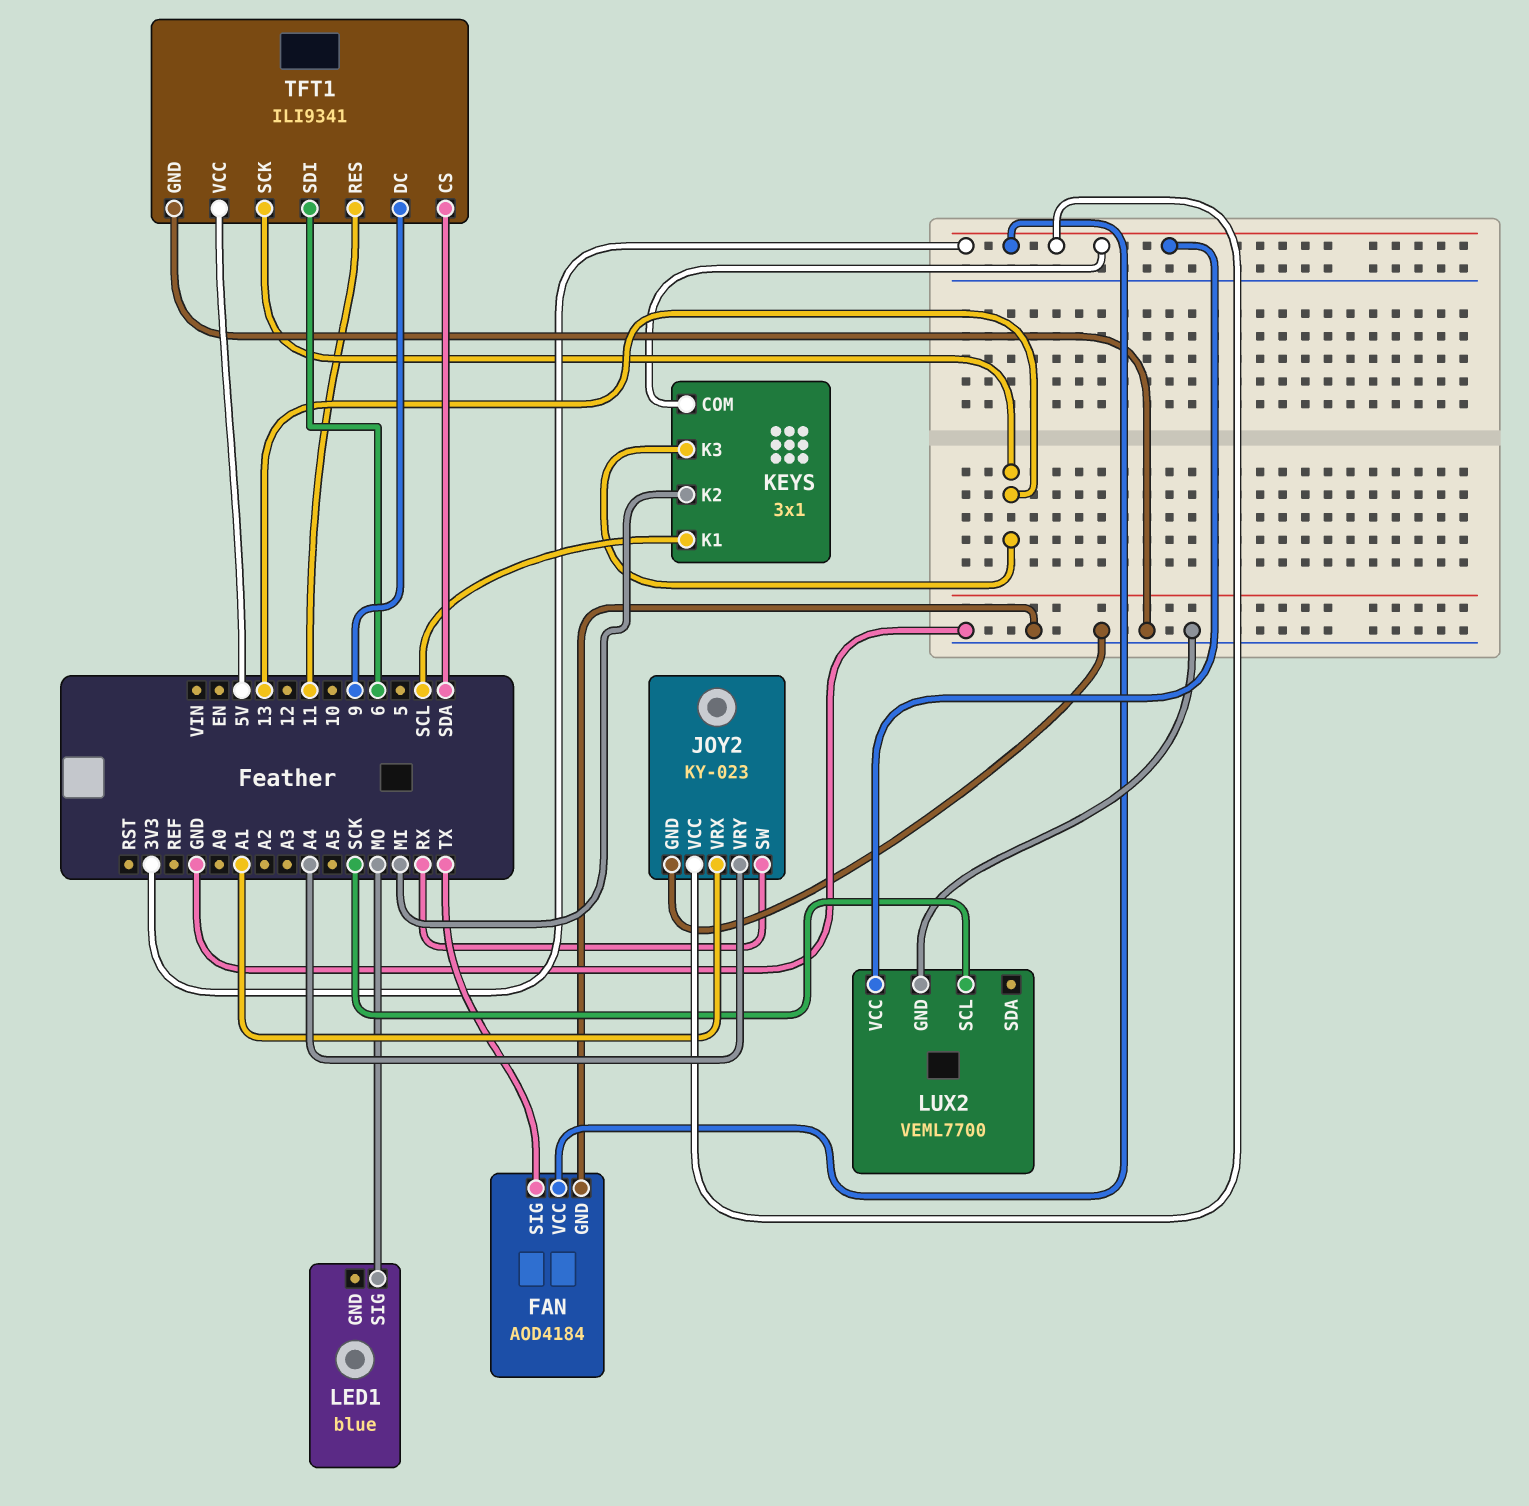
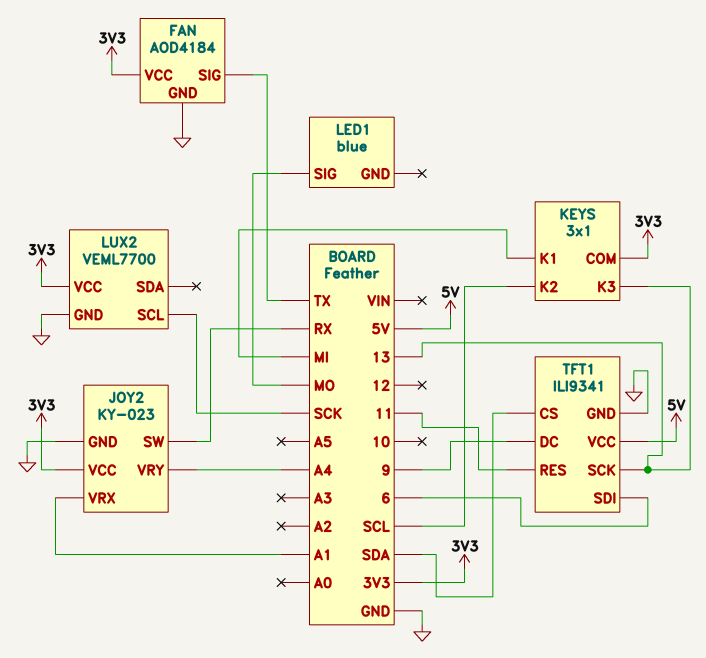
KEYS pin K1: SCL -> MI
KEYS pin K2: MI -> SCL

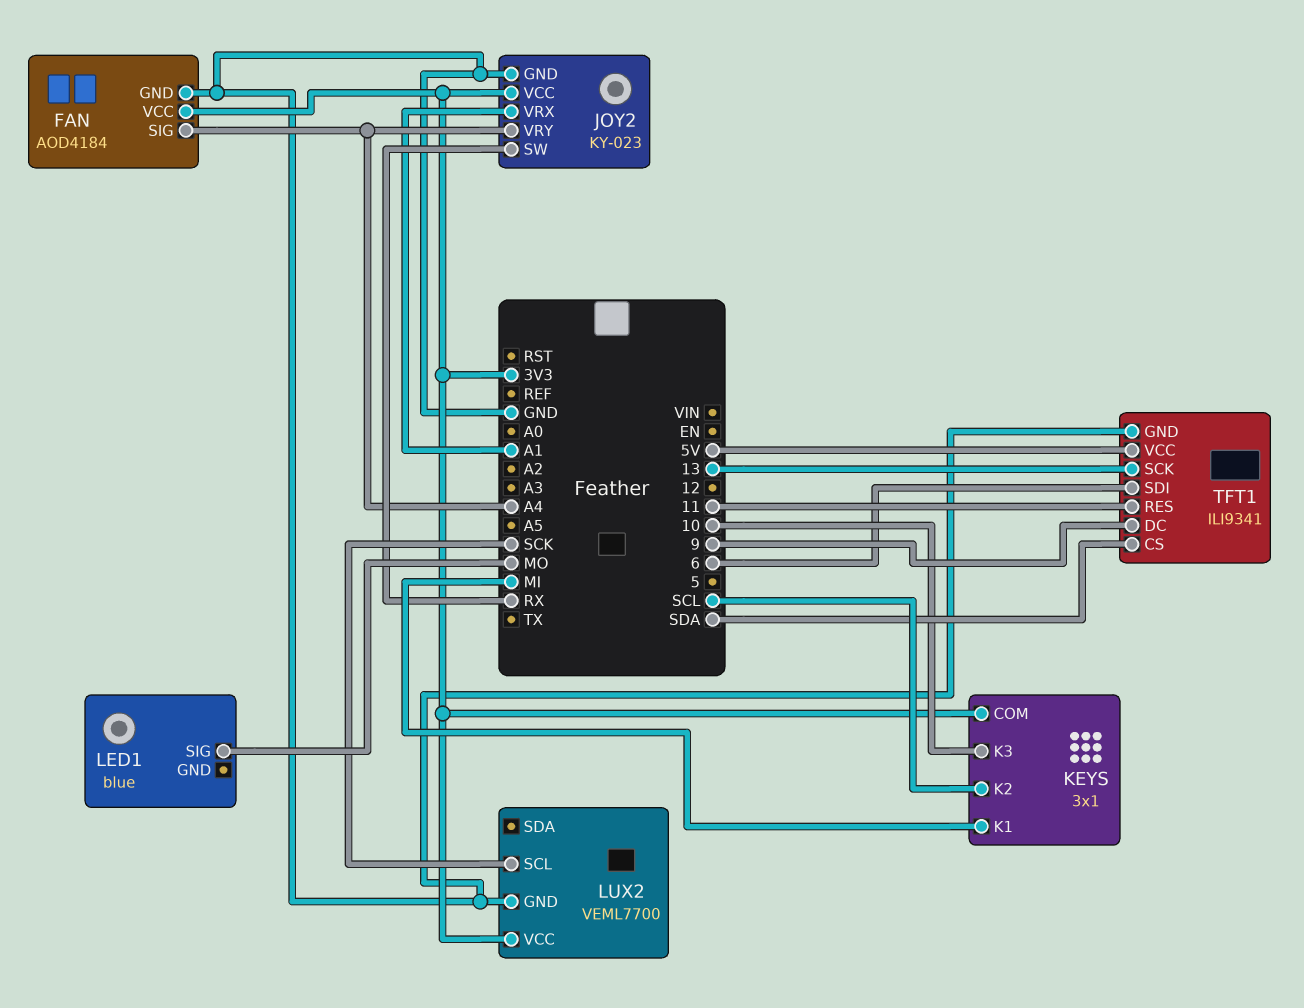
FAN pin SIG: TX -> A4
KEYS pin K3: 13 -> 10

